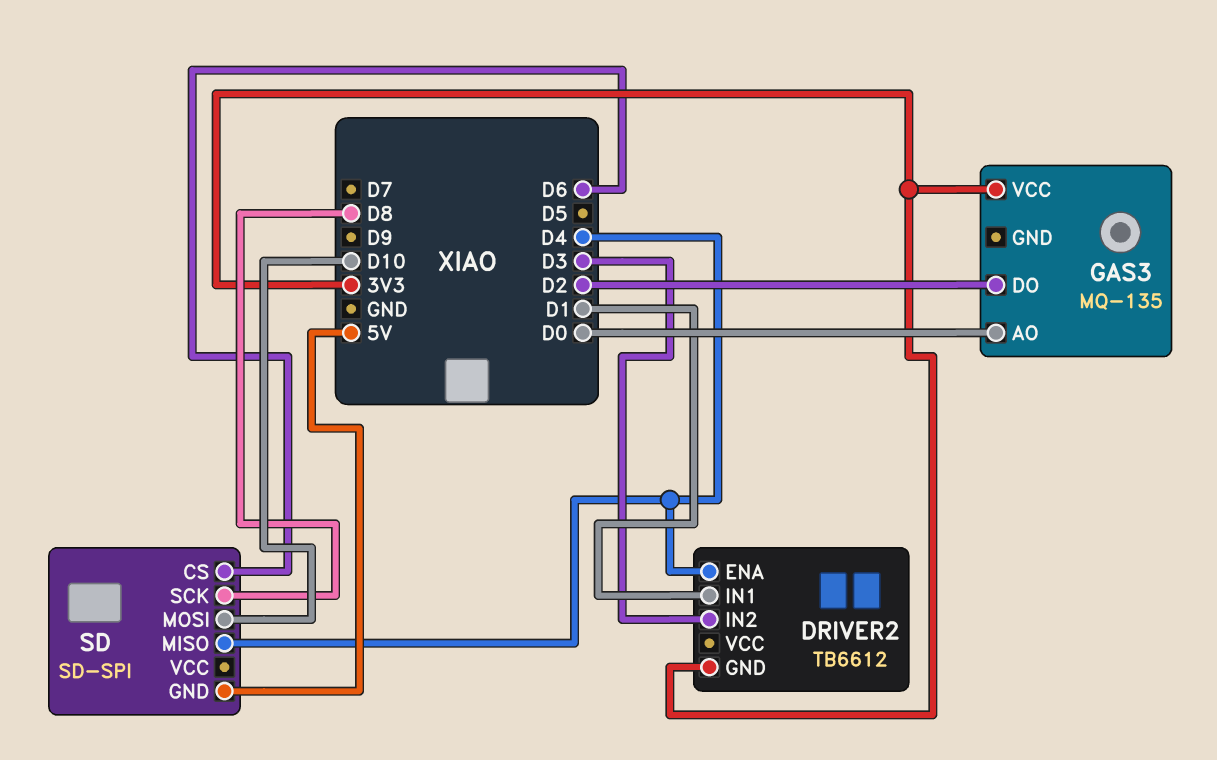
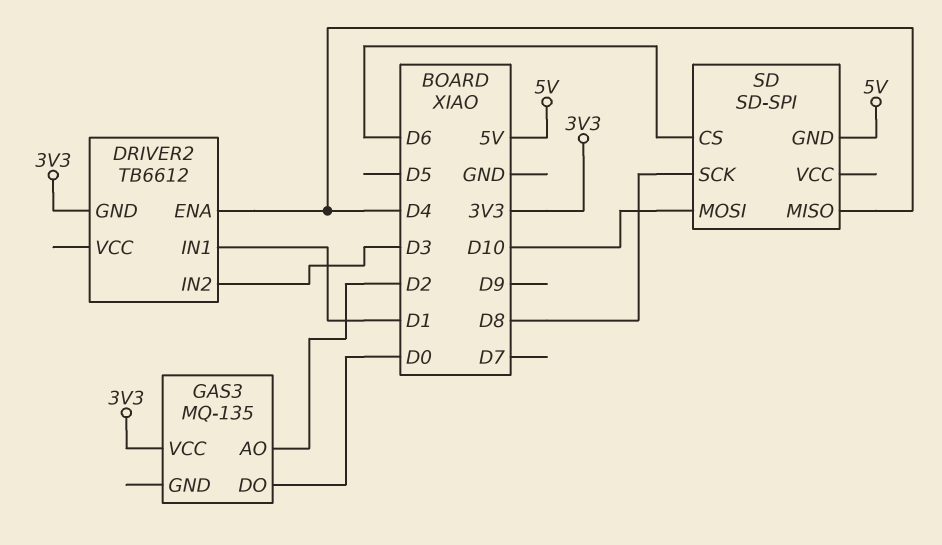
GAS3 pin AO: D0 -> D2
GAS3 pin DO: D2 -> D0

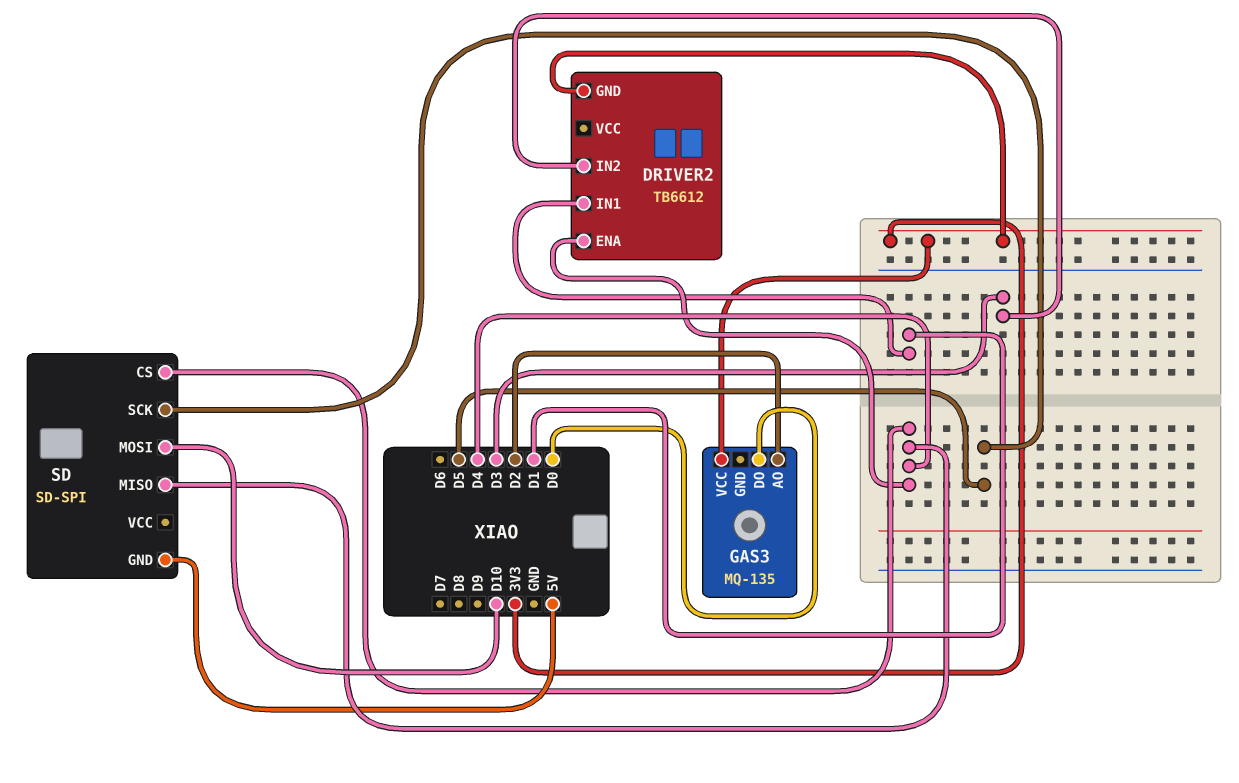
SD pin CS: D6 -> D4
SD pin SCK: D8 -> D5

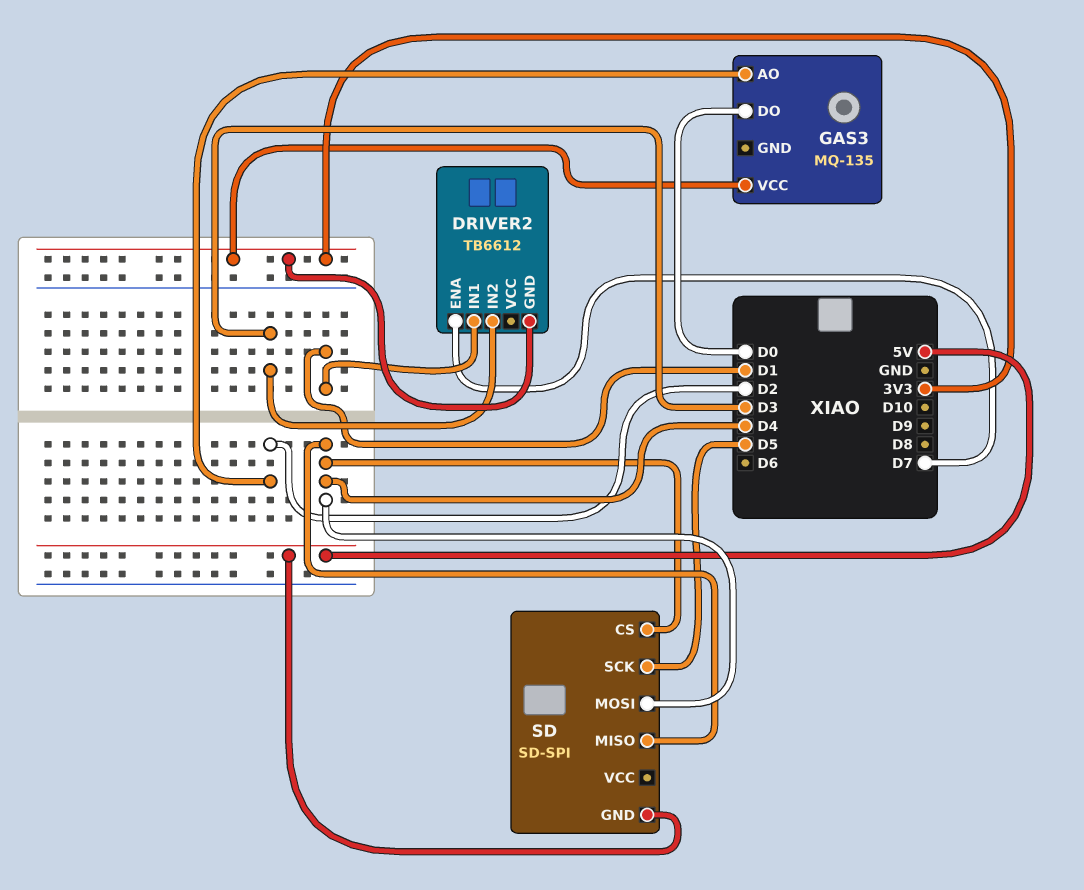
DRIVER2 pin ENA: D4 -> D7
SD pin MOSI: D10 -> D4

